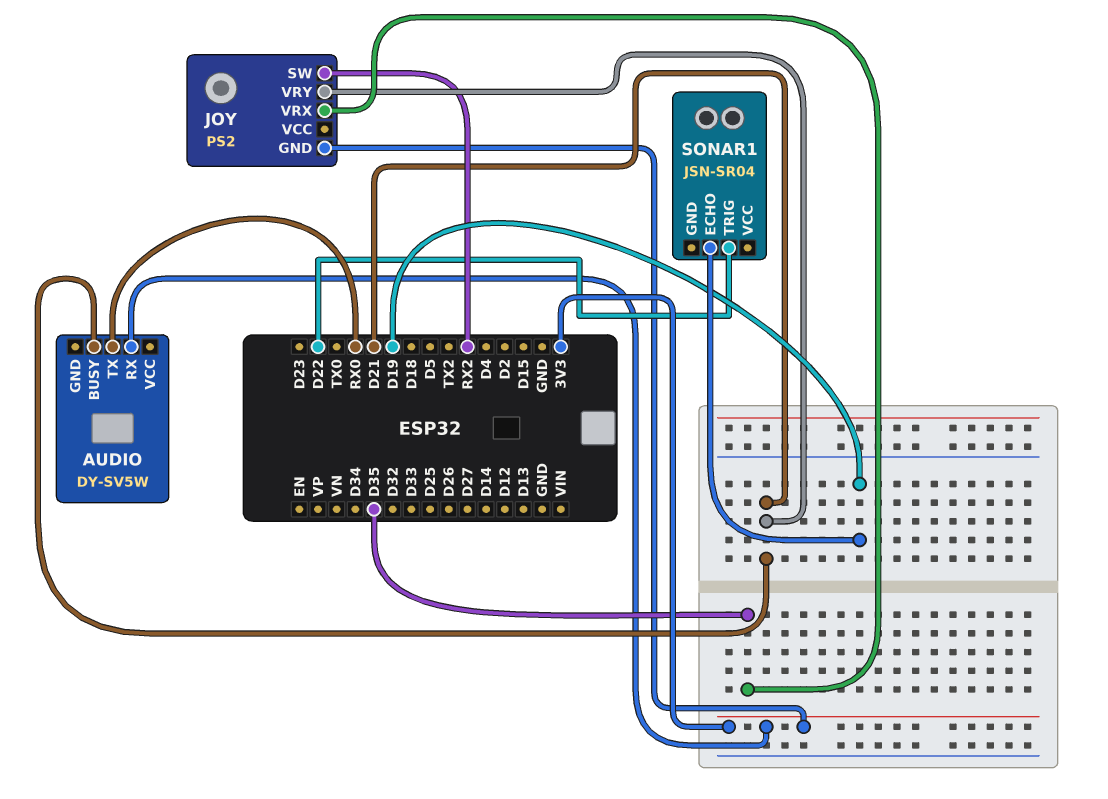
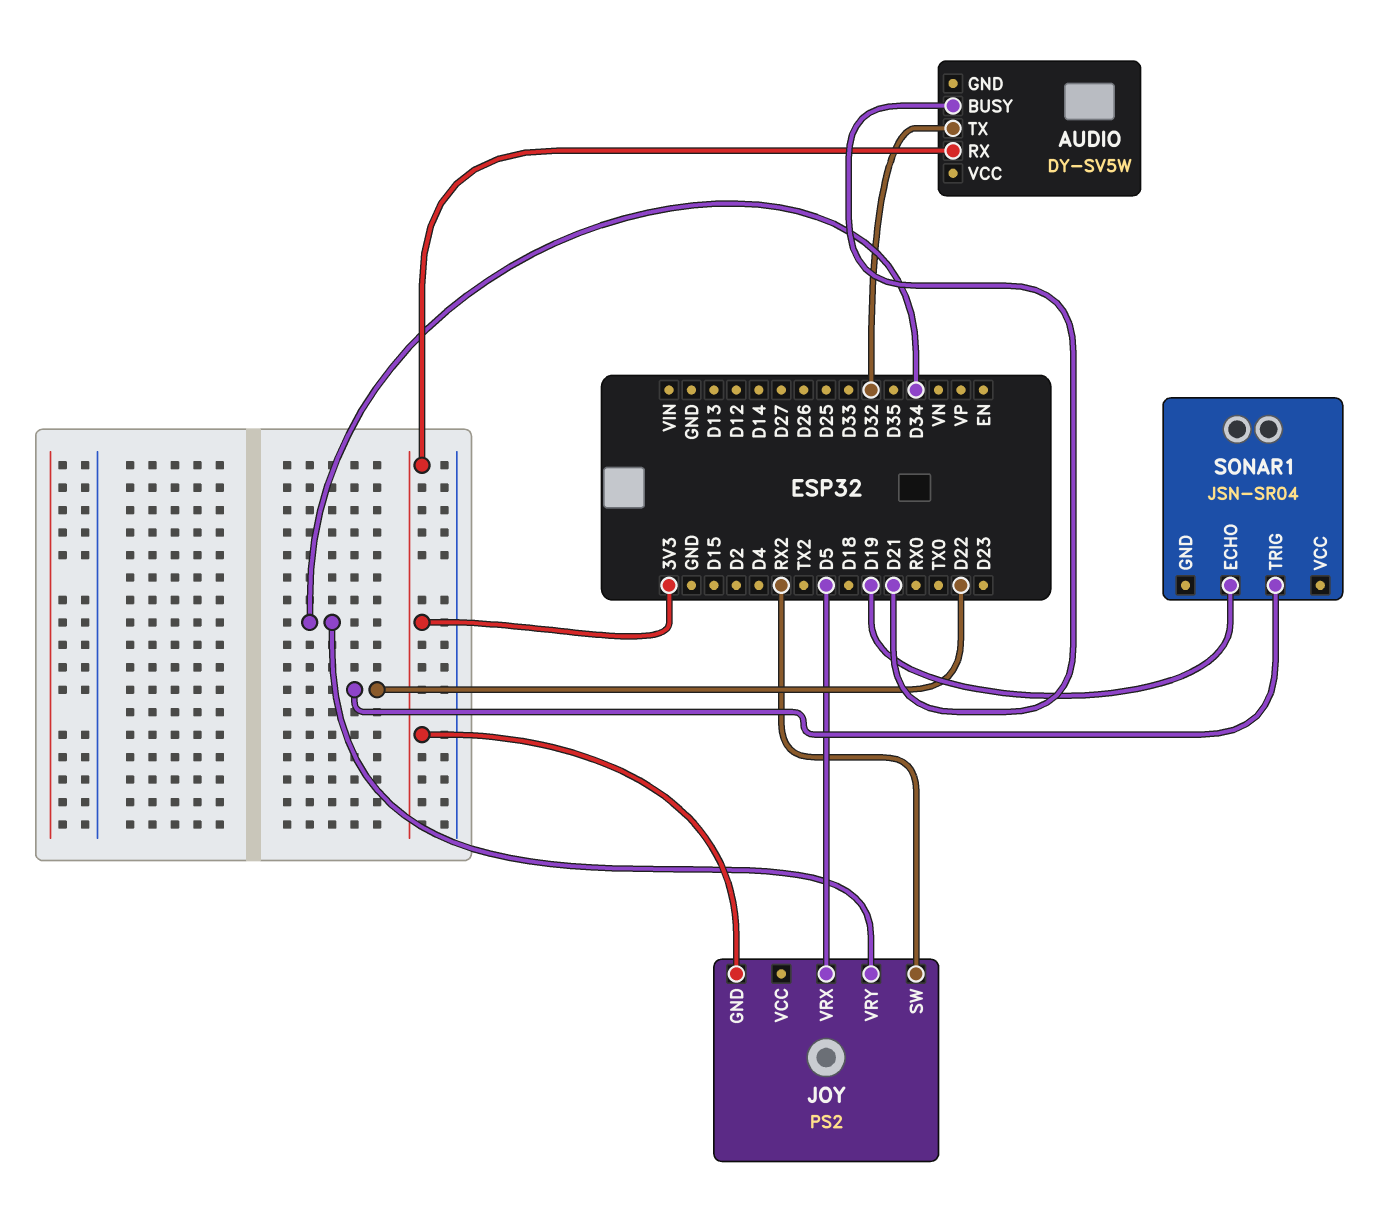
AUDIO pin TX: RX0 -> D32
JOY pin VRX: D35 -> D5
JOY pin VRY: D21 -> D34

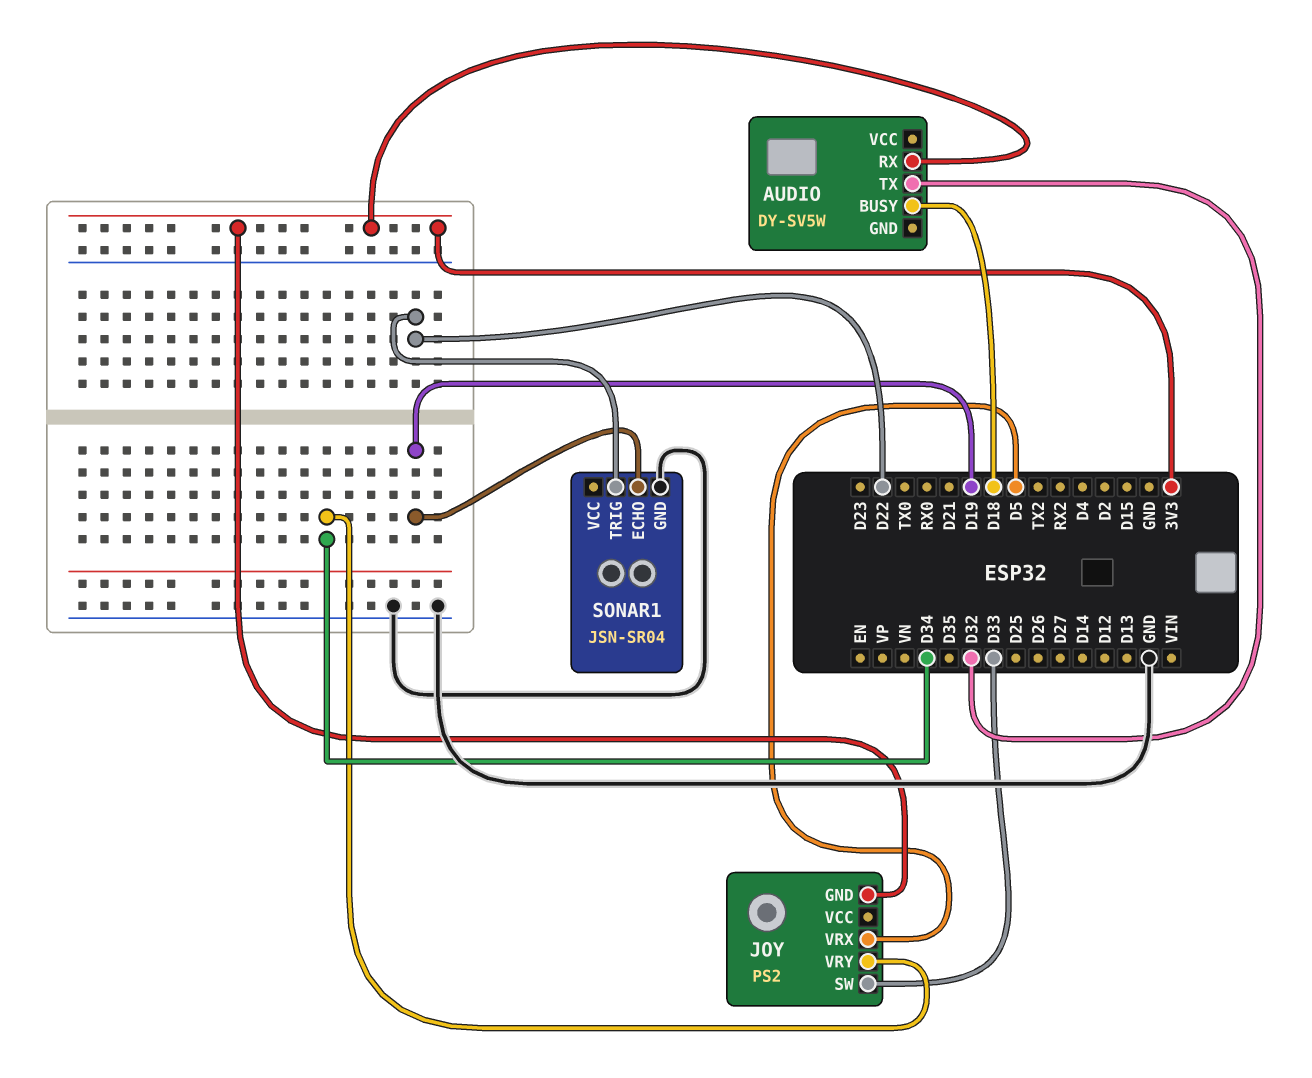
AUDIO pin BUSY: D21 -> D18
JOY pin SW: RX2 -> D33
SONAR1 pin GND: none -> GND

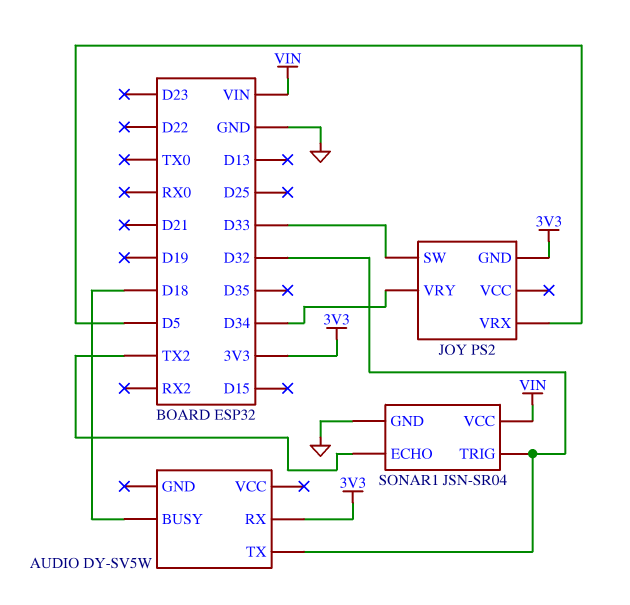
SONAR1 pin ECHO: D19 -> TX2
SONAR1 pin TRIG: D22 -> D32
SONAR1 pin VCC: none -> VIN

